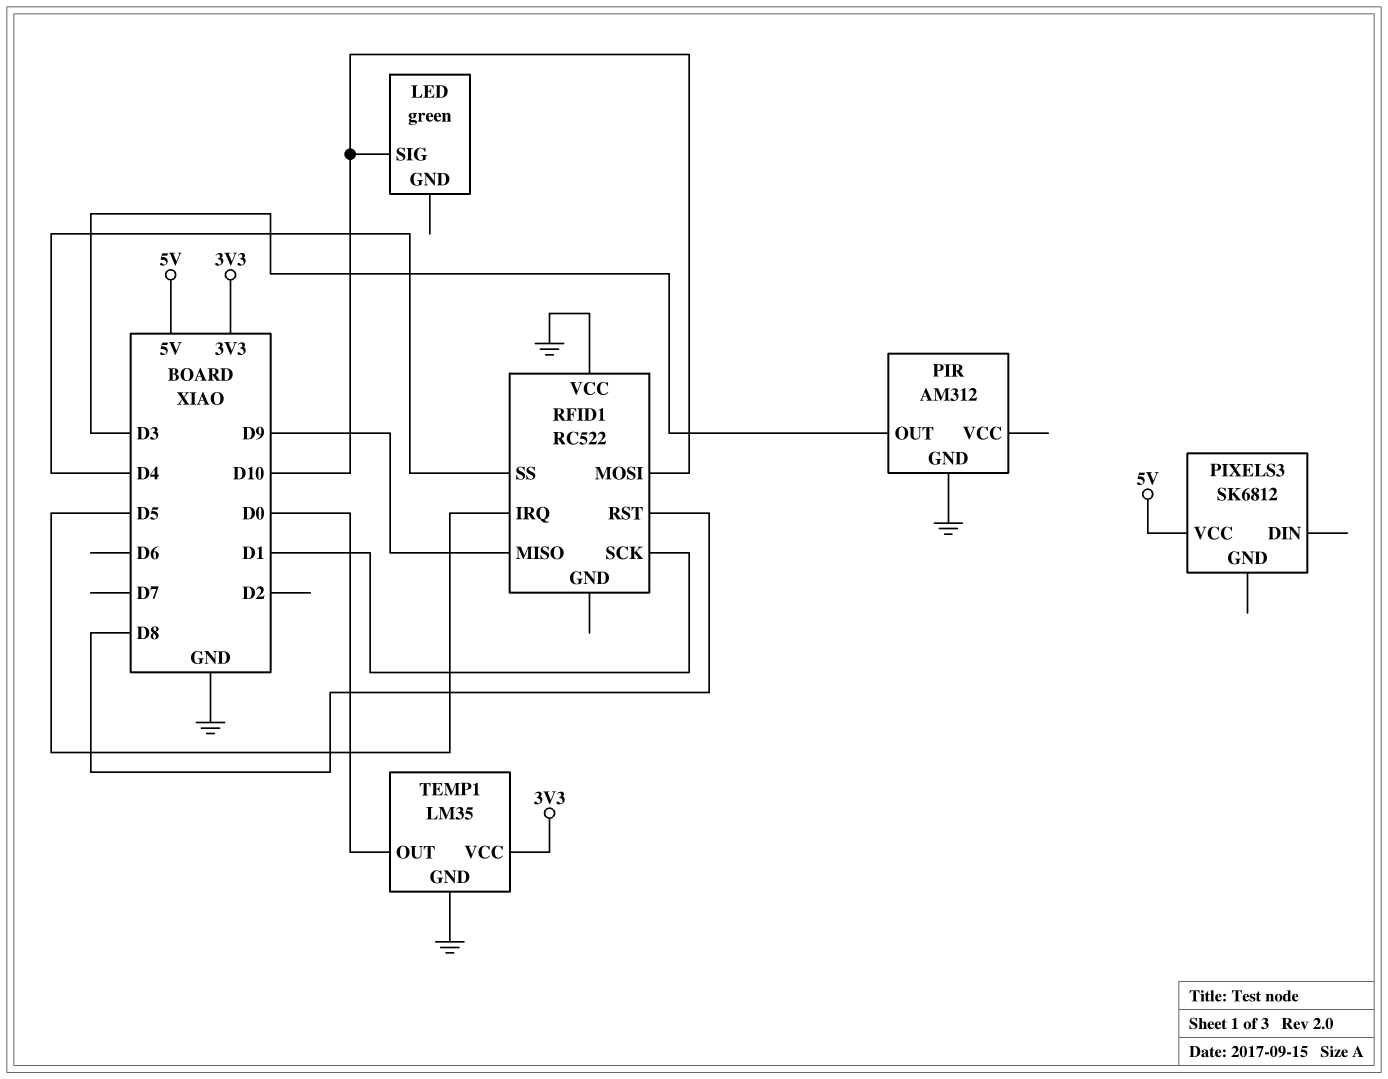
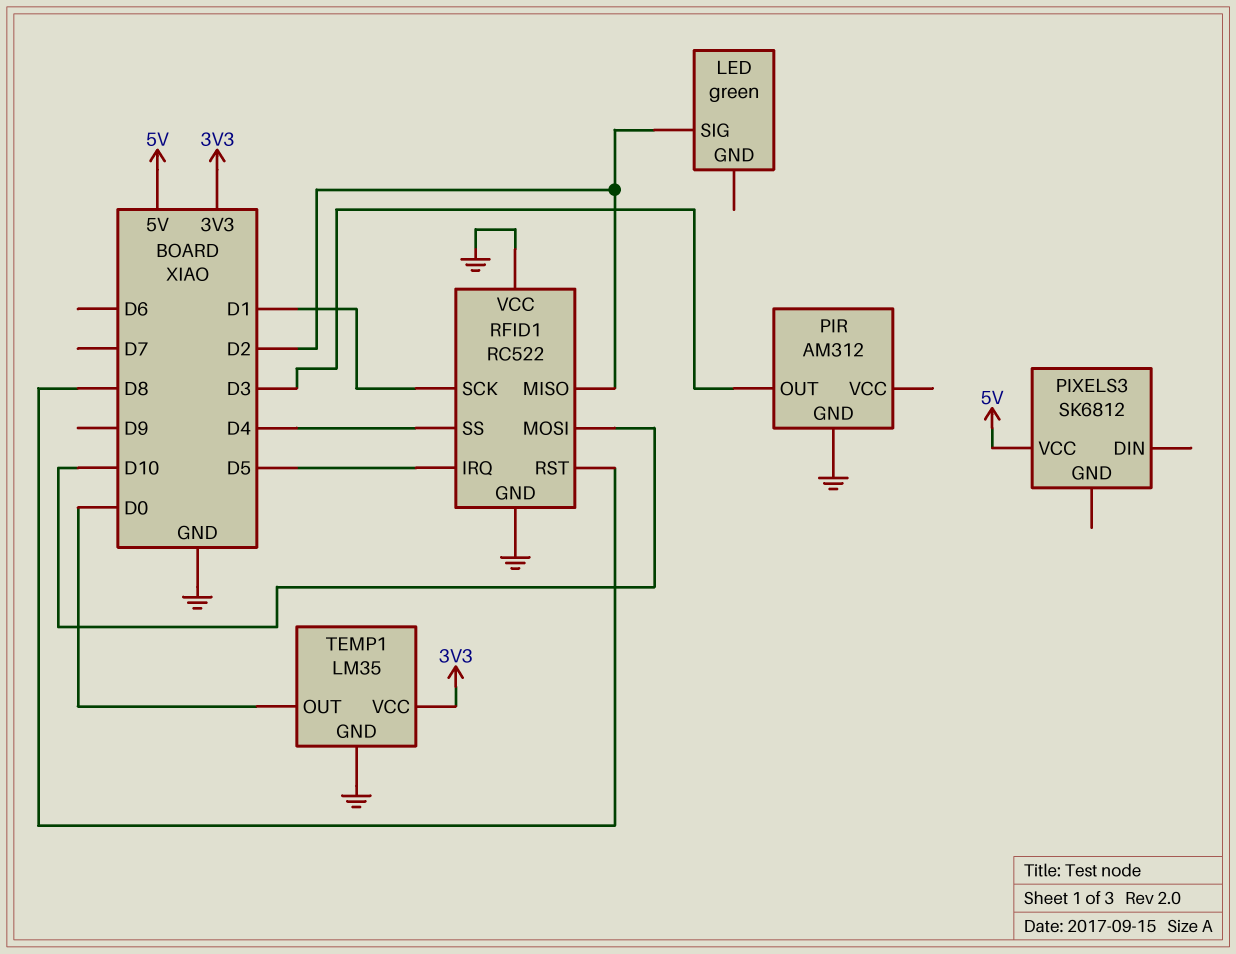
LED pin SIG: D10 -> D2
RFID1 pin GND: none -> GND
RFID1 pin MISO: D9 -> D2

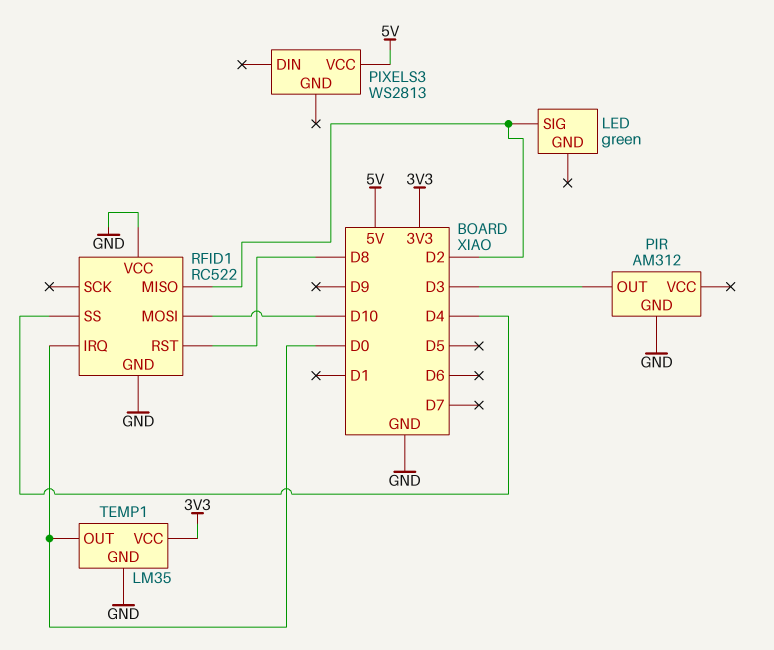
PIXELS3: SK6812 -> WS2813
RFID1 pin IRQ: D5 -> D0
RFID1 pin SCK: D1 -> none

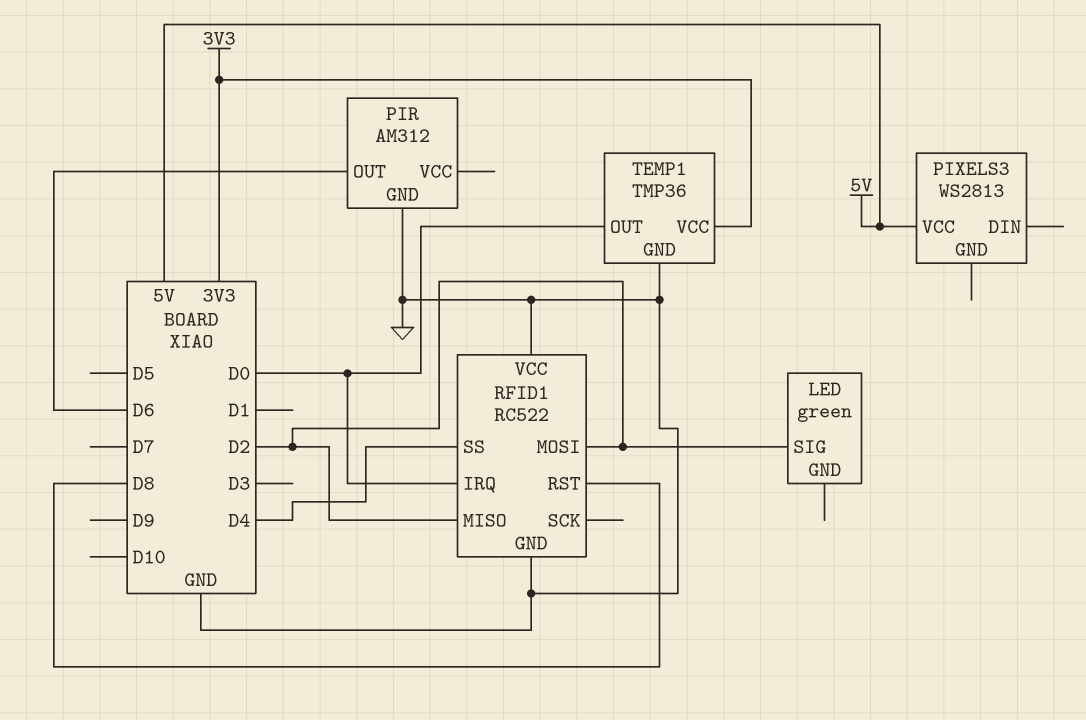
PIR pin OUT: D3 -> D6
RFID1 pin MOSI: D10 -> D2
TEMP1: LM35 -> TMP36

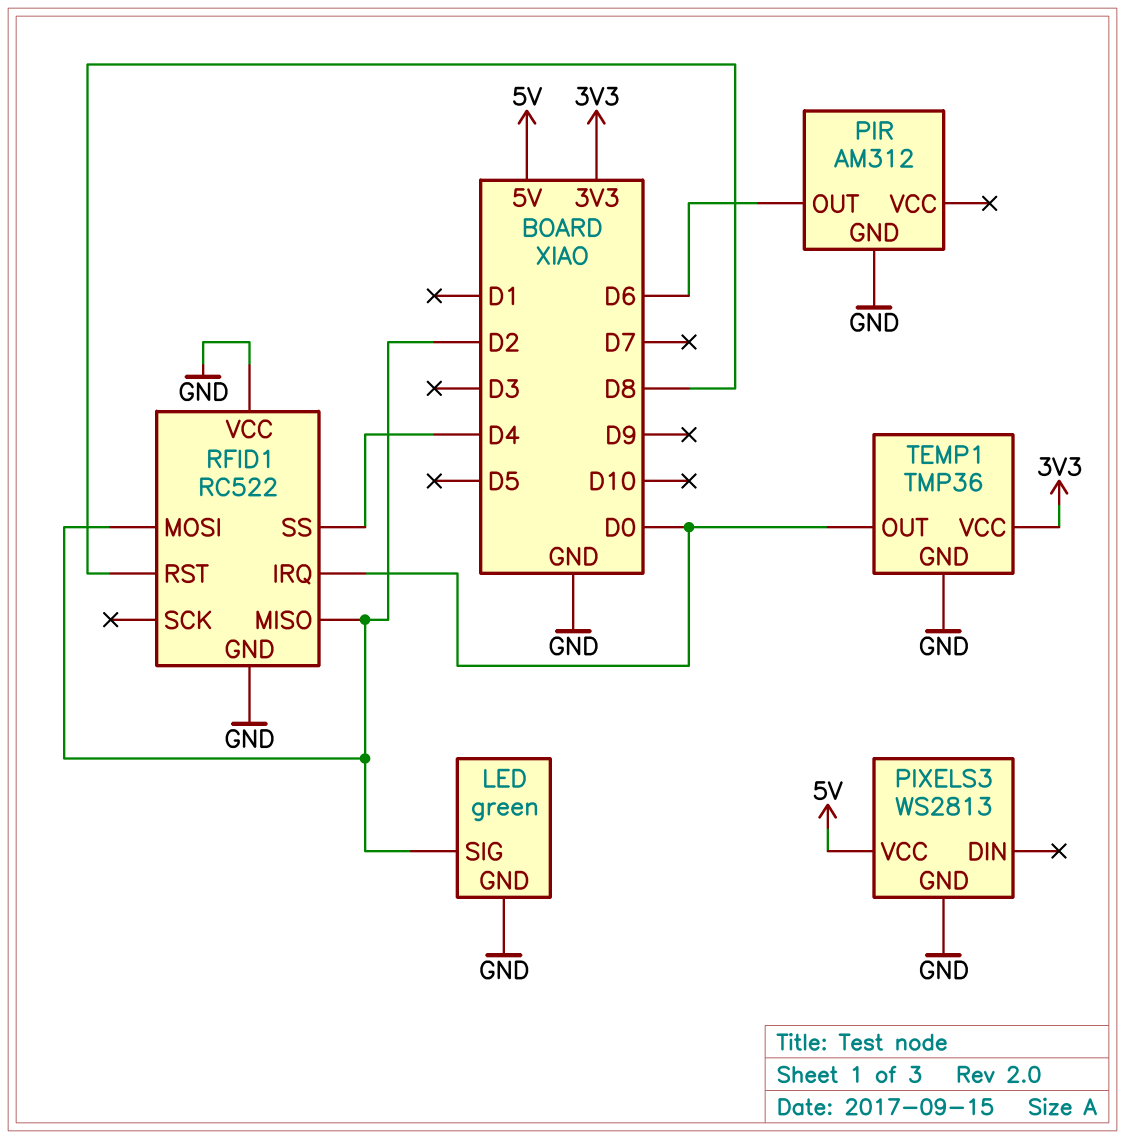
LED pin GND: none -> GND
PIXELS3 pin GND: none -> GND

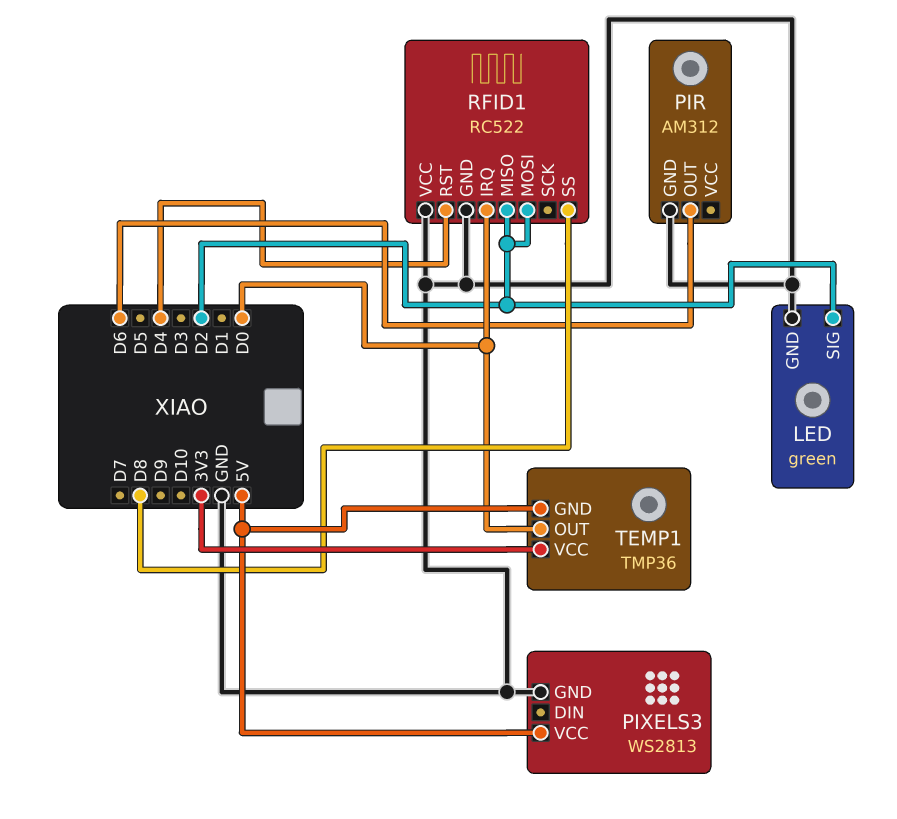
RFID1 pin RST: D8 -> D4
RFID1 pin SS: D4 -> D8
TEMP1 pin GND: GND -> 5V

